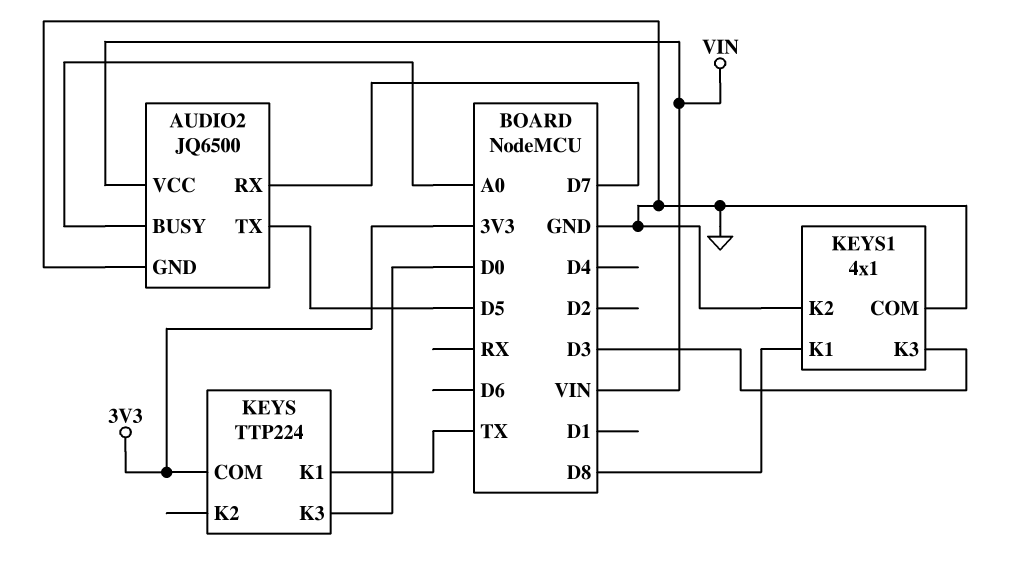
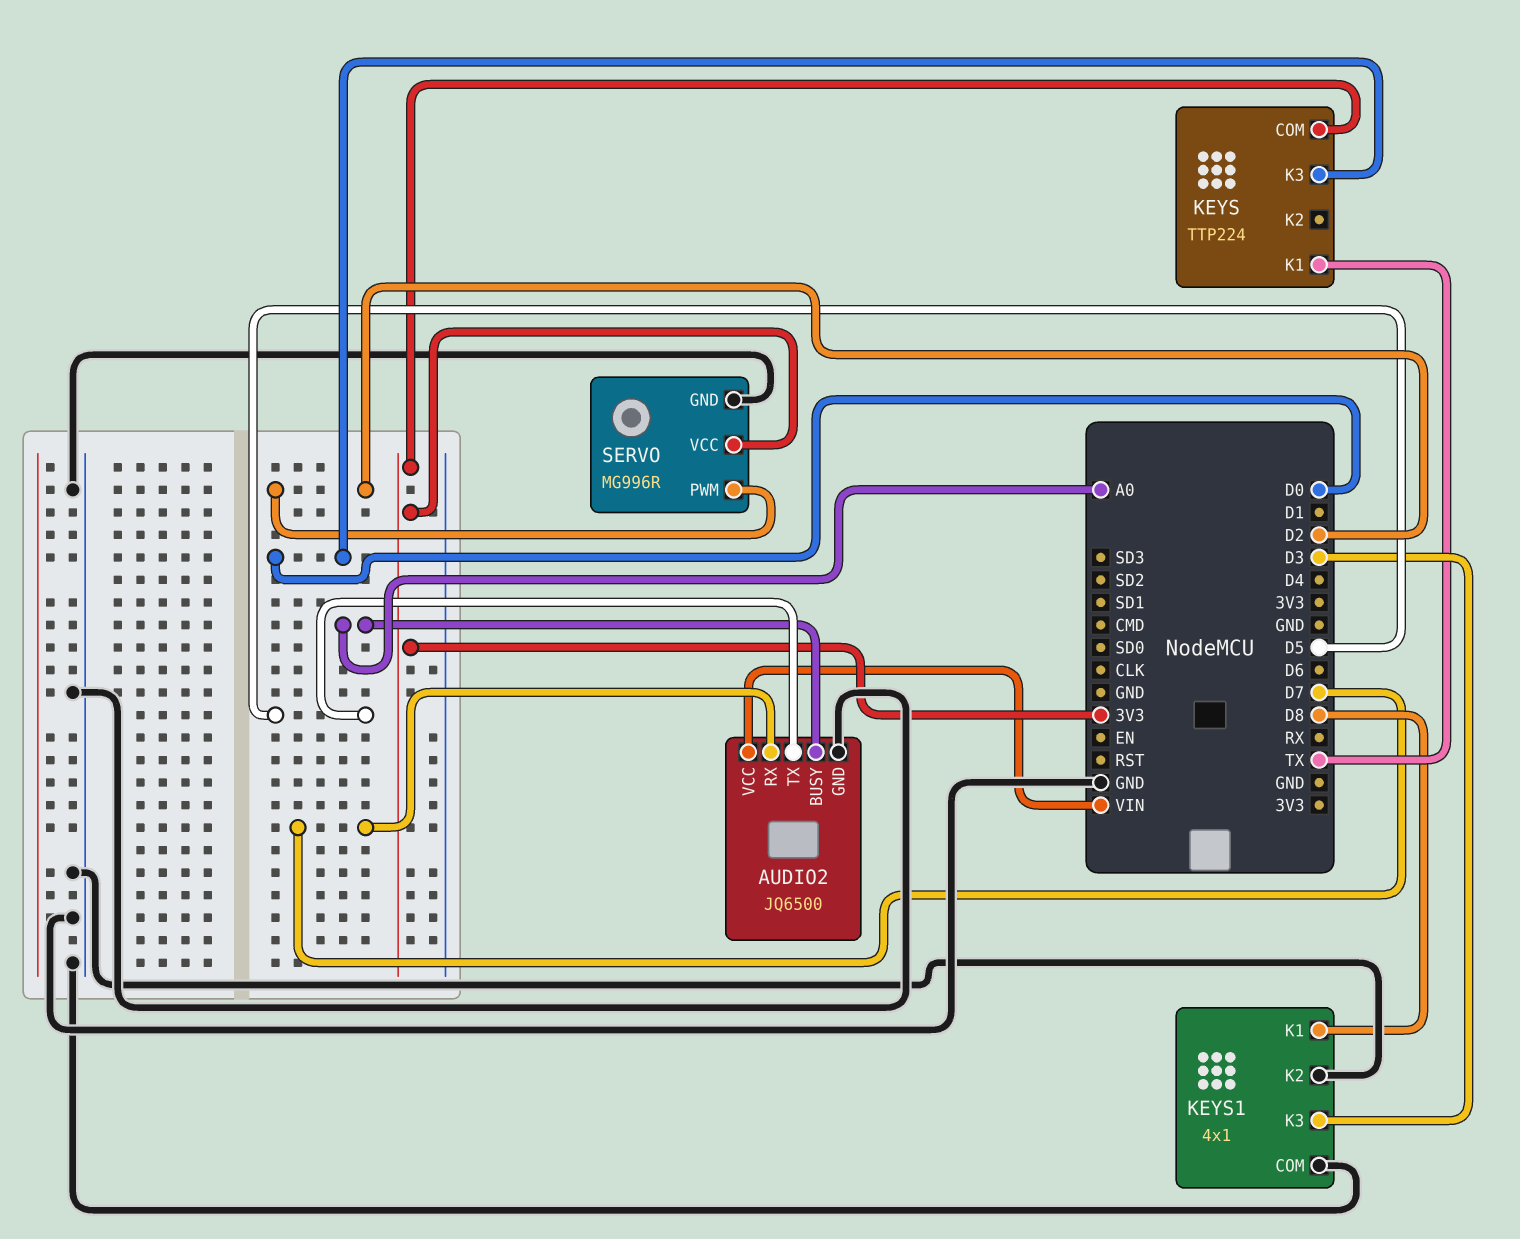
SERVO: none -> MG996R
SERVO pin GND: none -> GND
SERVO pin PWM: none -> D2
SERVO pin VCC: none -> 3V3

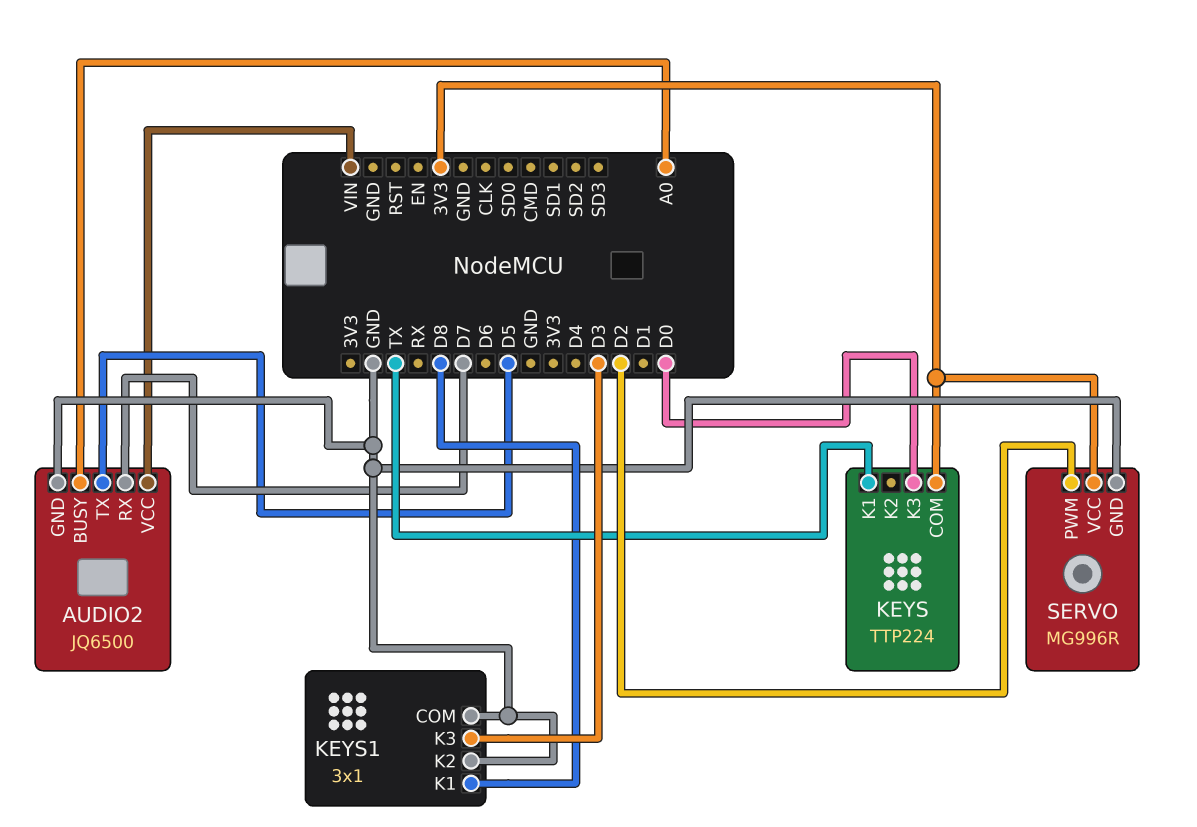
KEYS1: 4x1 -> 3x1

